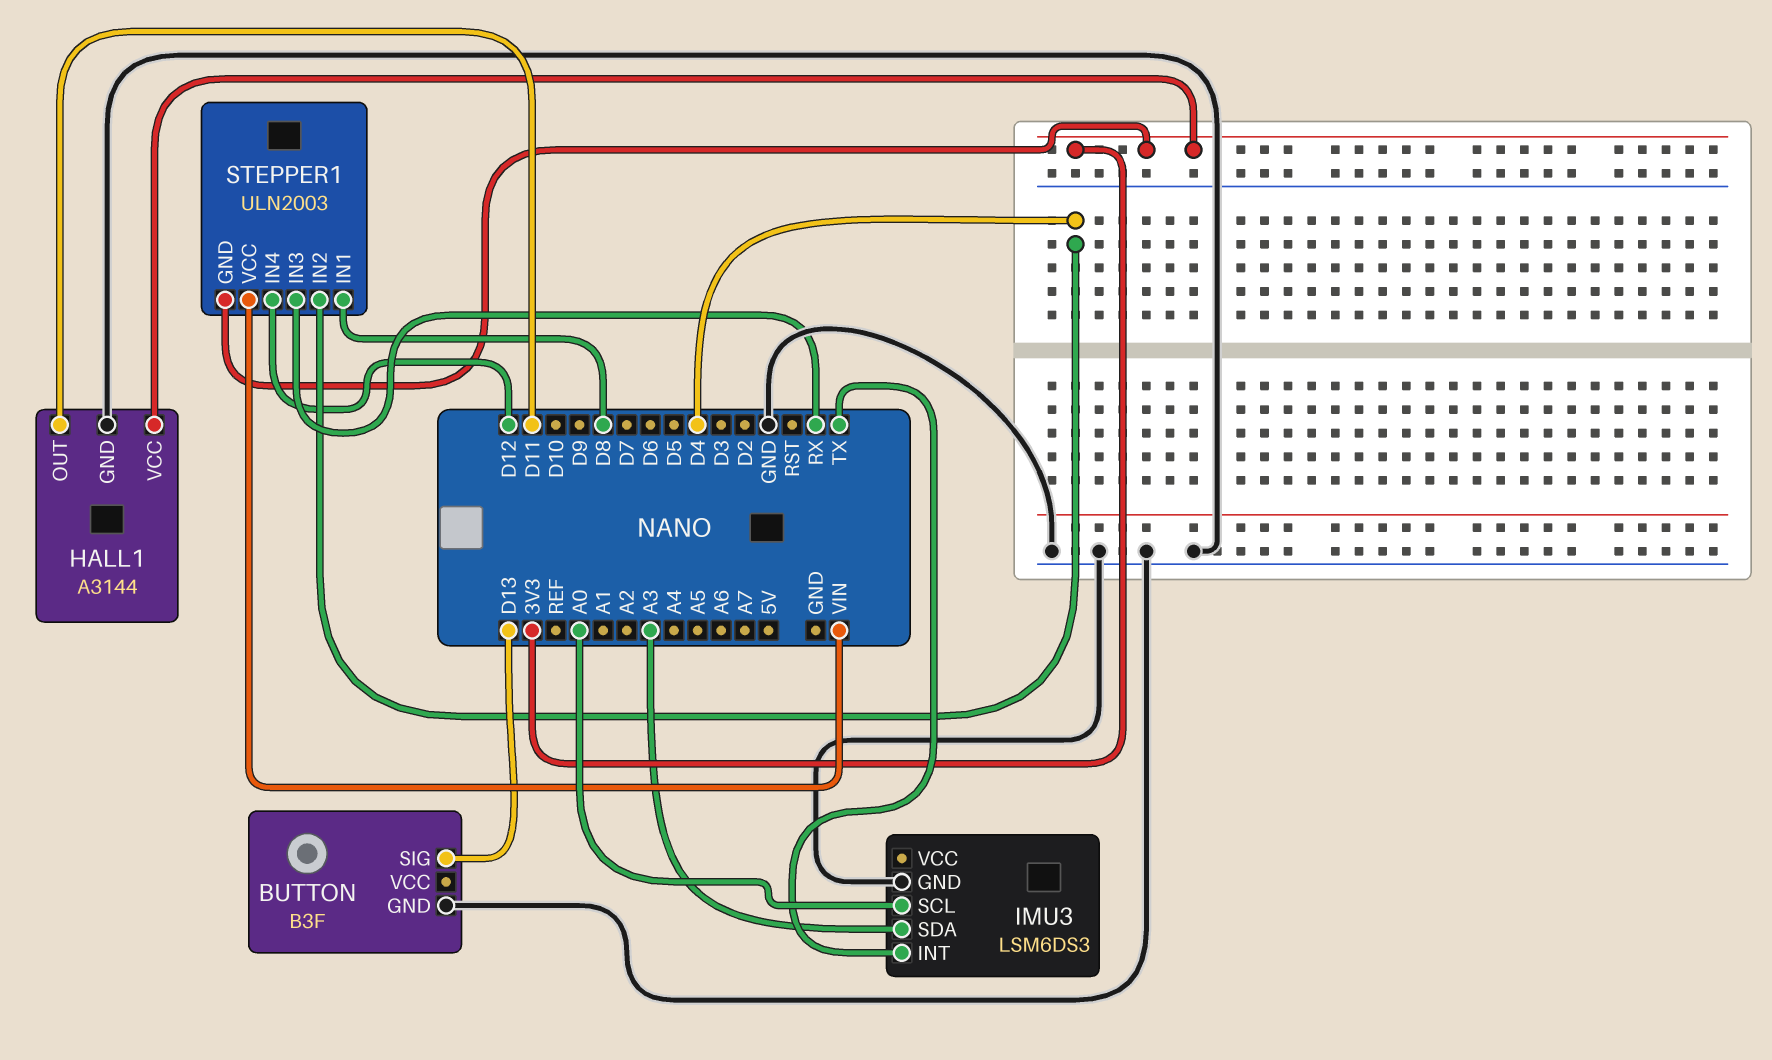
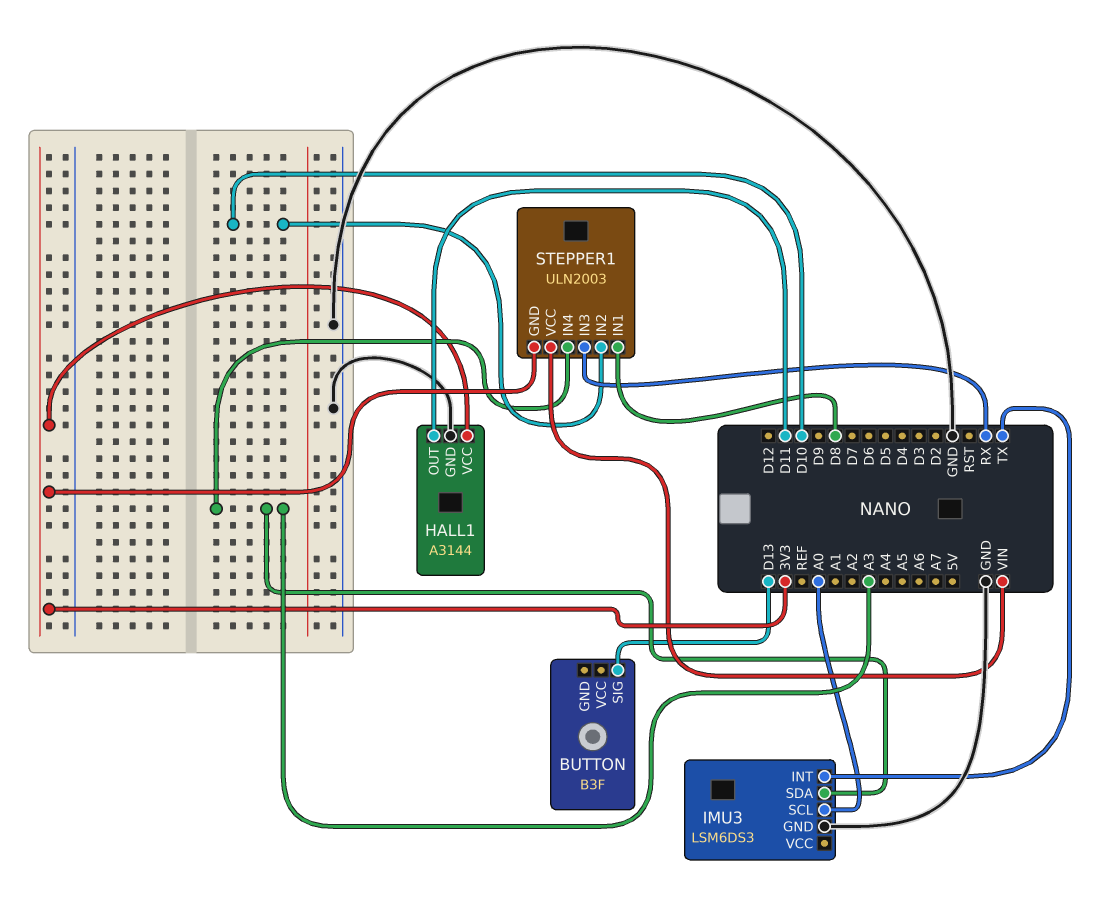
BUTTON pin GND: GND -> none
STEPPER1 pin IN2: D4 -> D10
STEPPER1 pin IN4: D12 -> A3

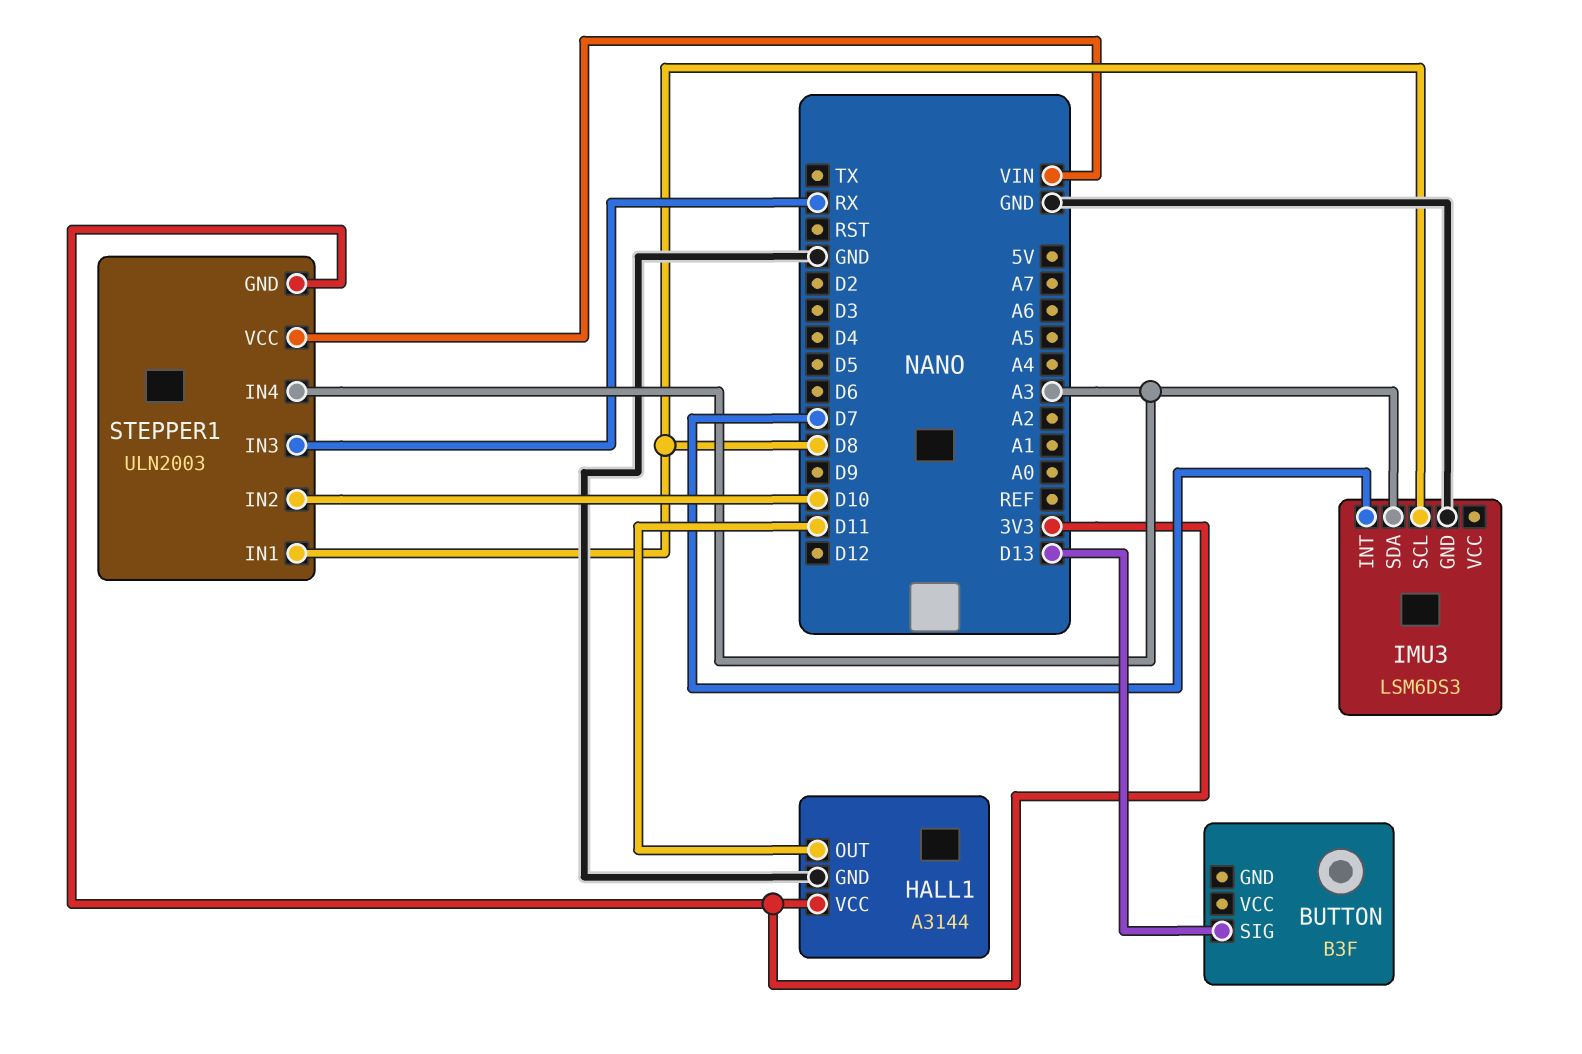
IMU3 pin INT: TX -> D7
IMU3 pin SCL: A0 -> D8

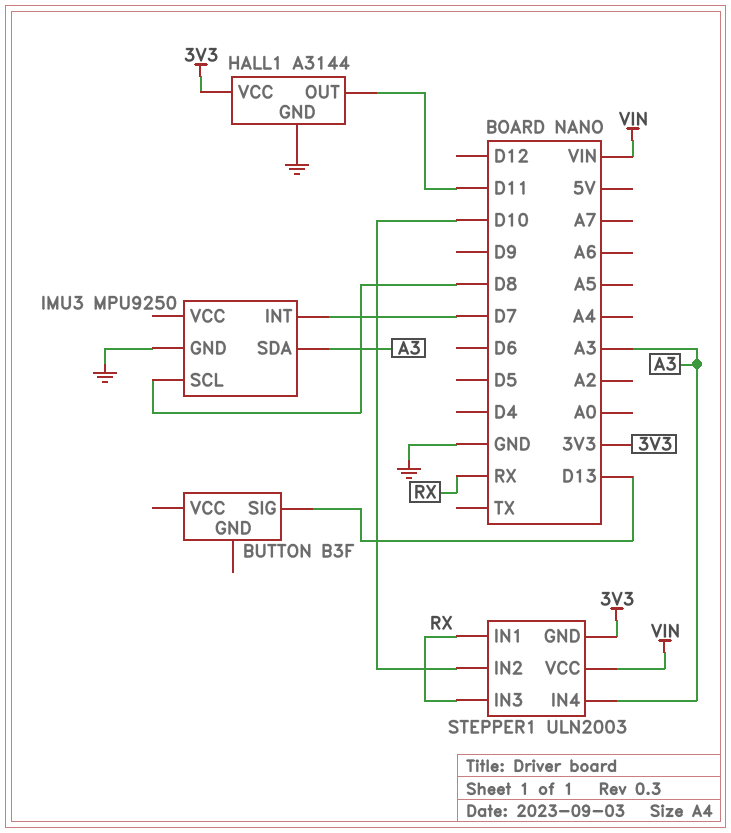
IMU3: LSM6DS3 -> MPU9250
STEPPER1 pin IN1: D8 -> RX

